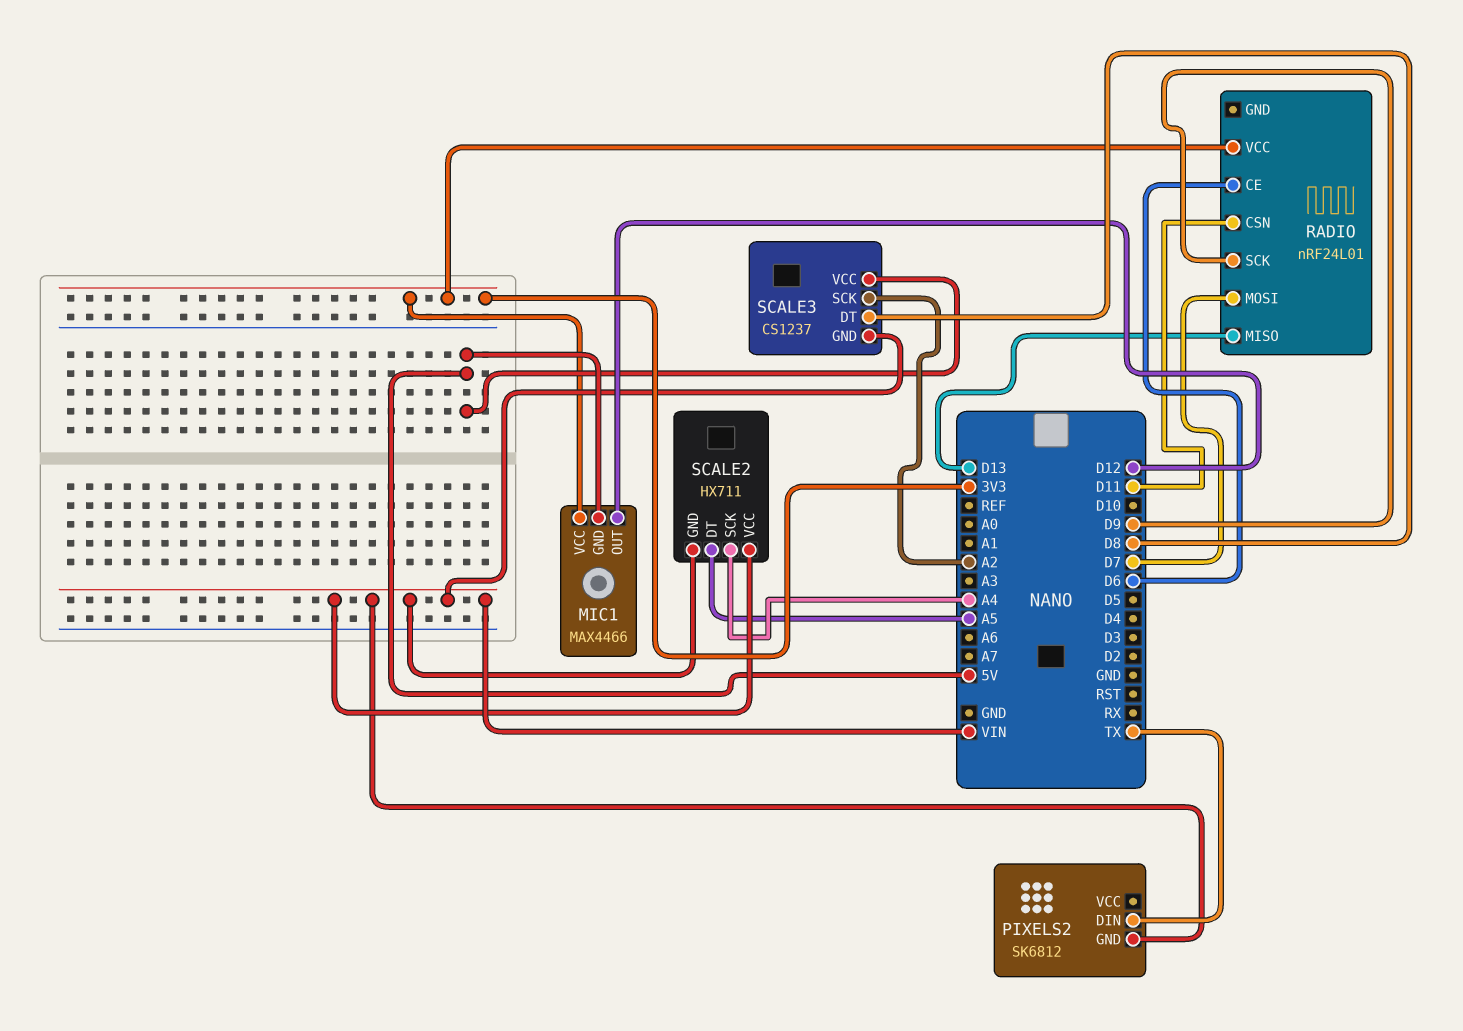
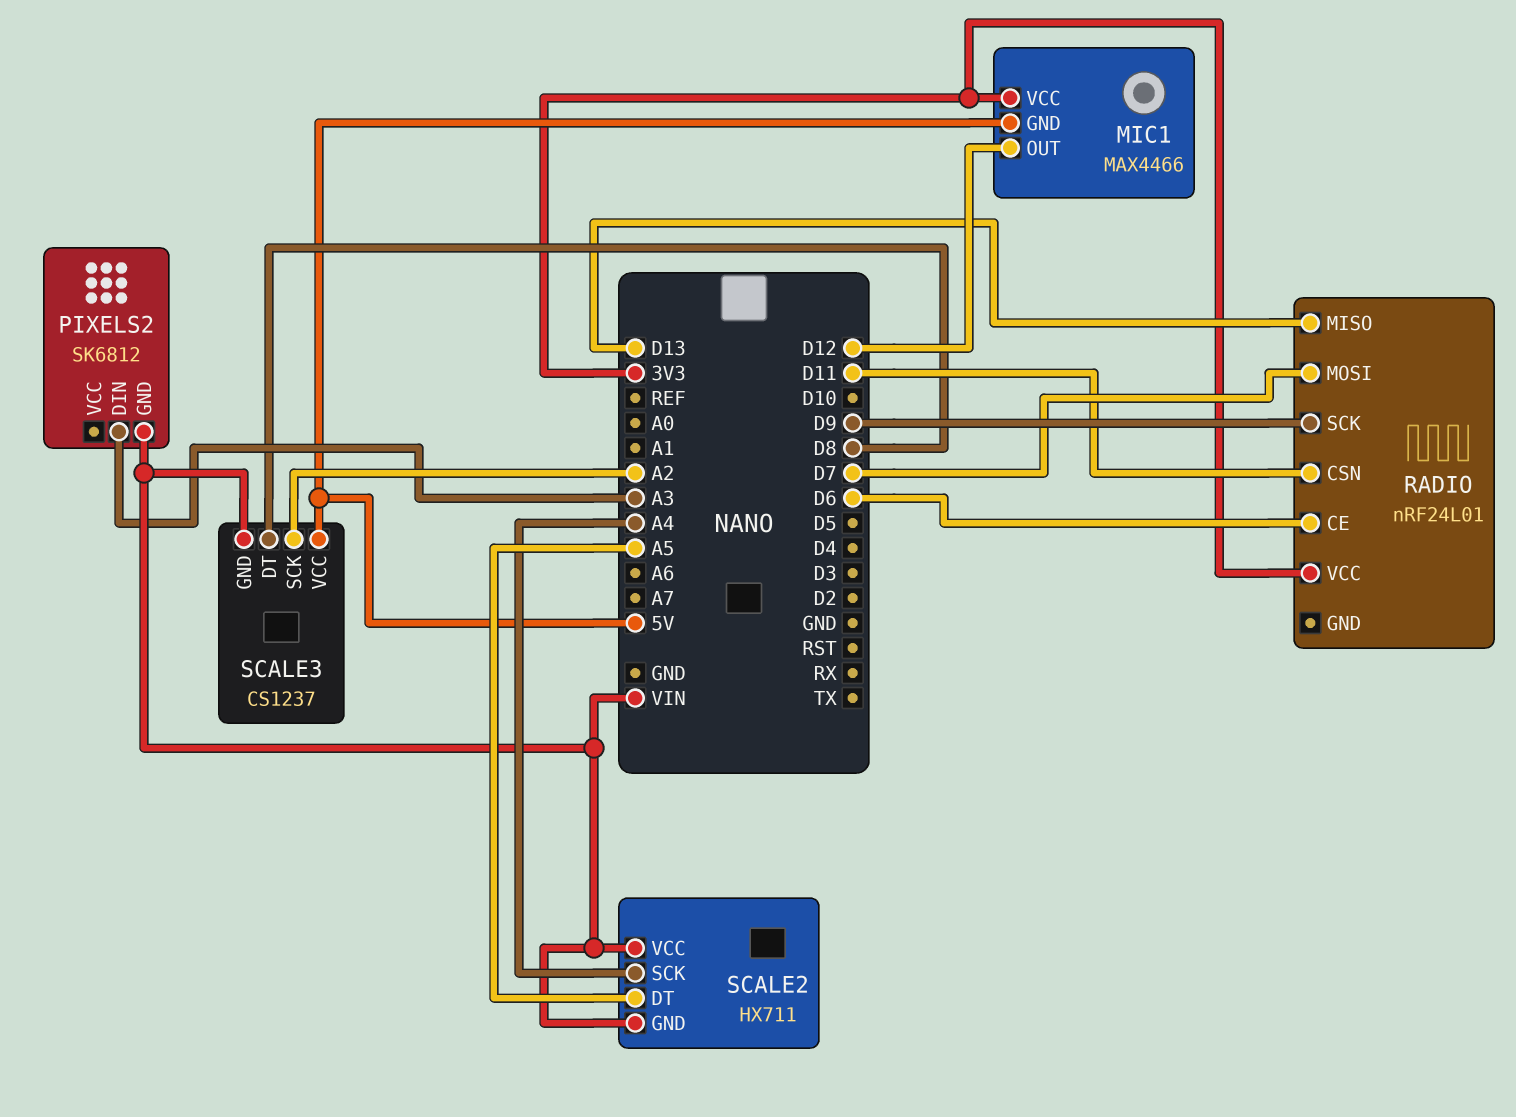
PIXELS2 pin DIN: TX -> A3

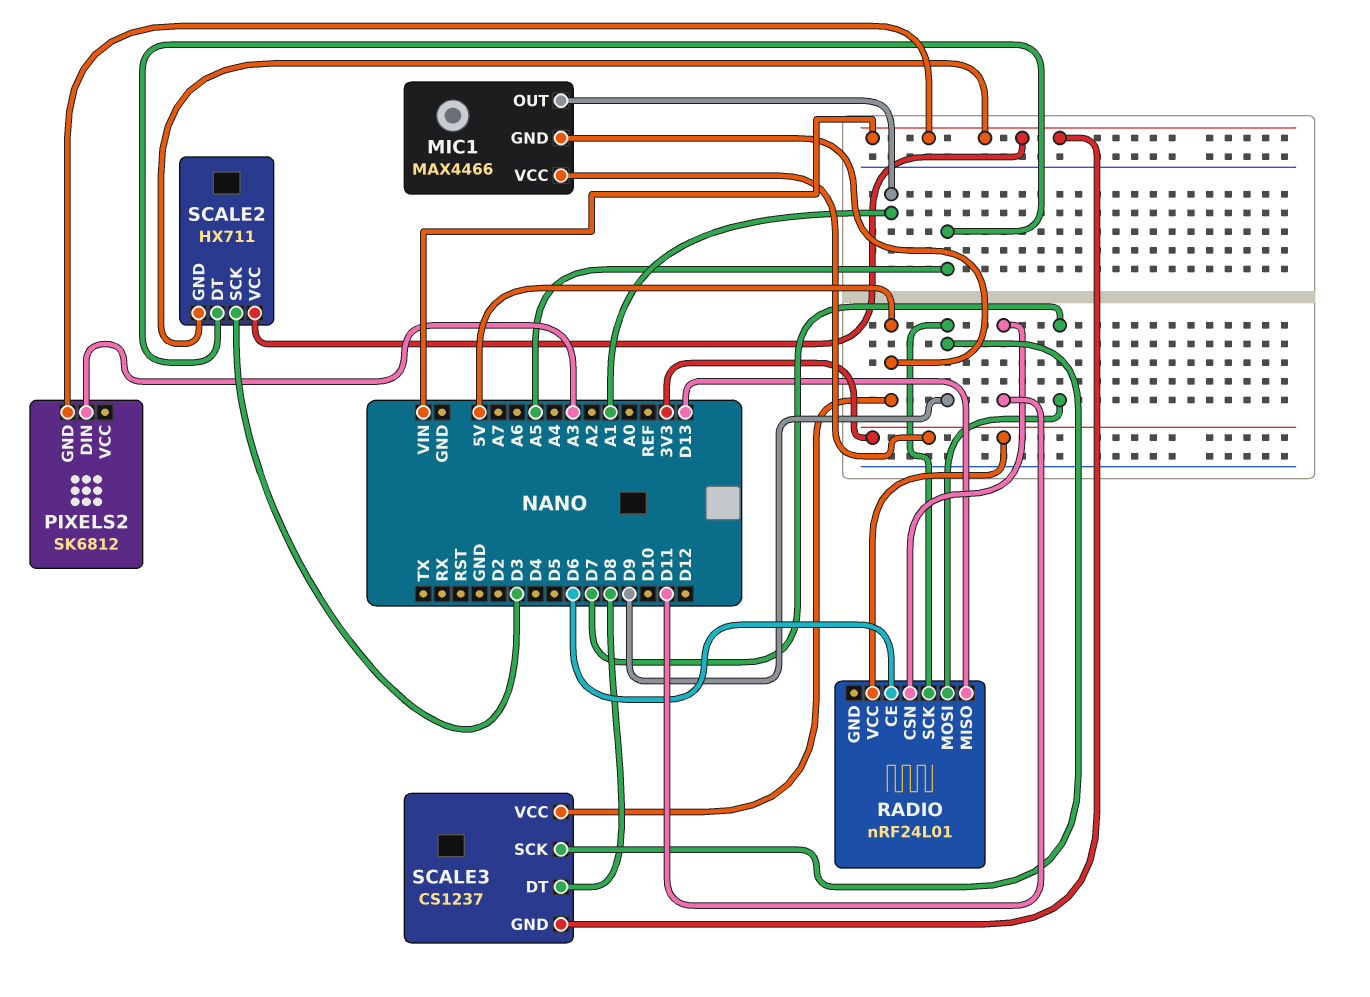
MIC1 pin OUT: D12 -> A1
SCALE2 pin SCK: A4 -> D3
SCALE3 pin SCK: A2 -> D9

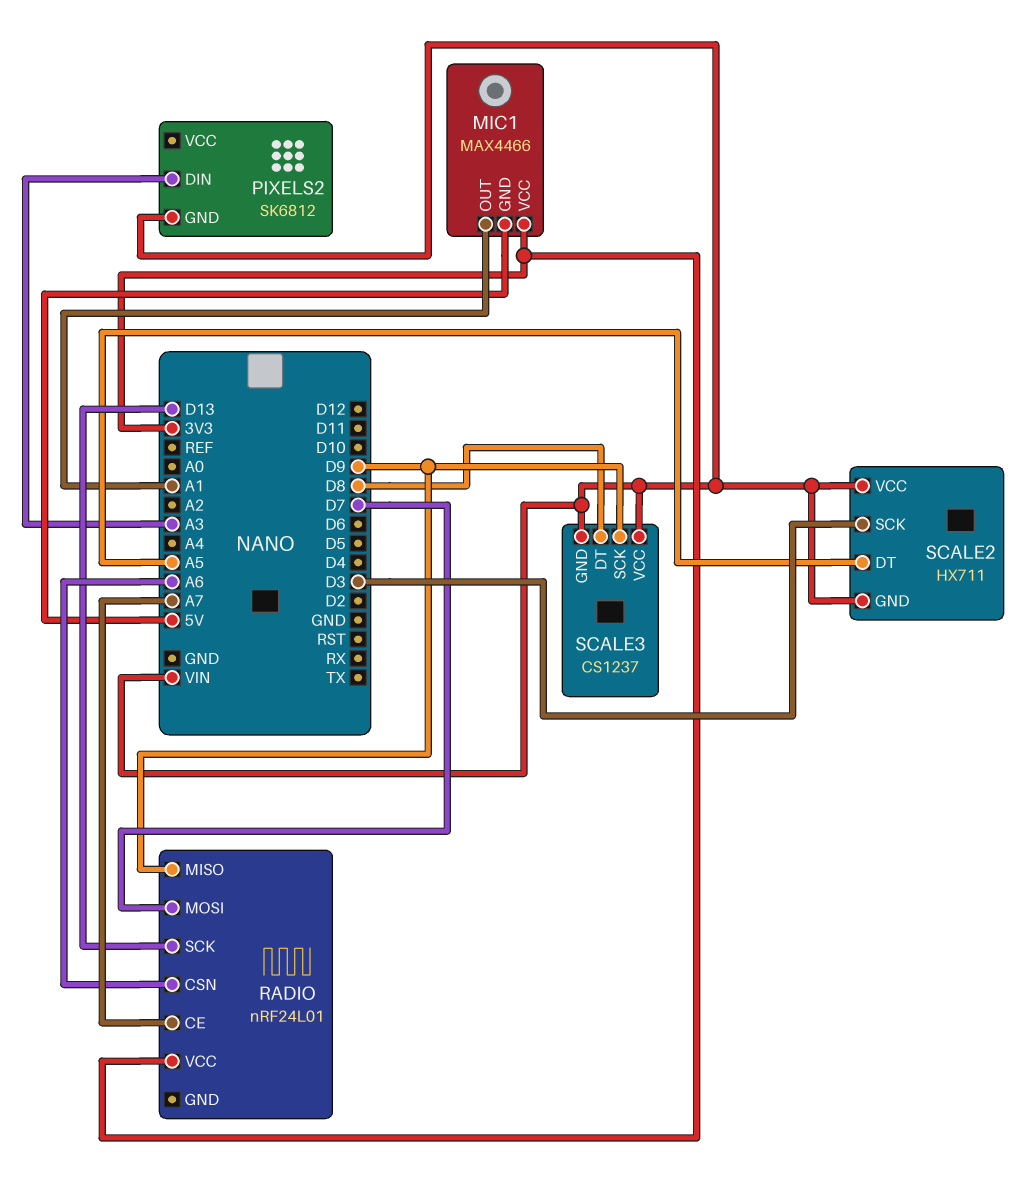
RADIO pin CE: D6 -> A7
RADIO pin CSN: D11 -> A6
RADIO pin MISO: D13 -> D9
RADIO pin SCK: D9 -> D13
SCALE3 pin VCC: 5V -> VIN

